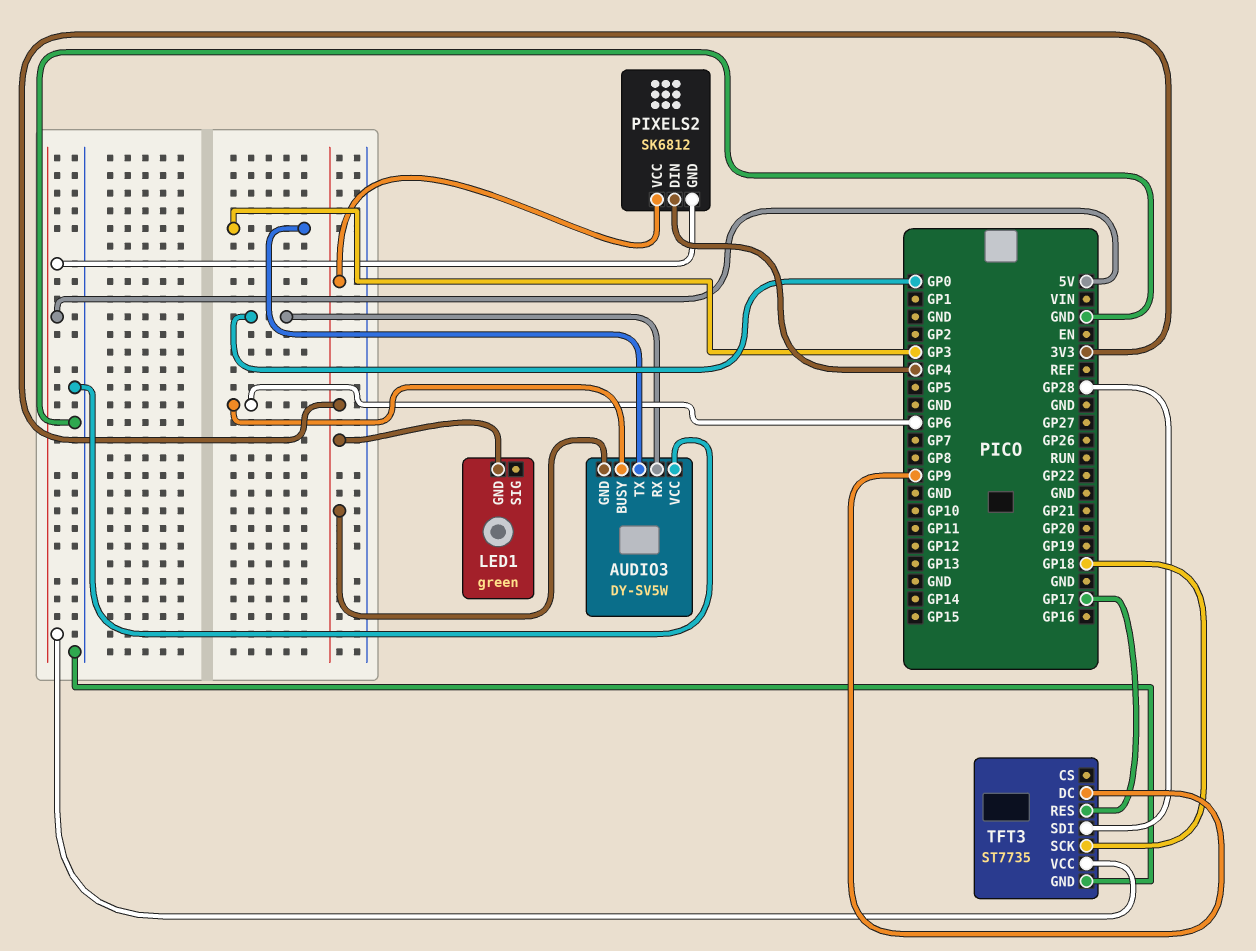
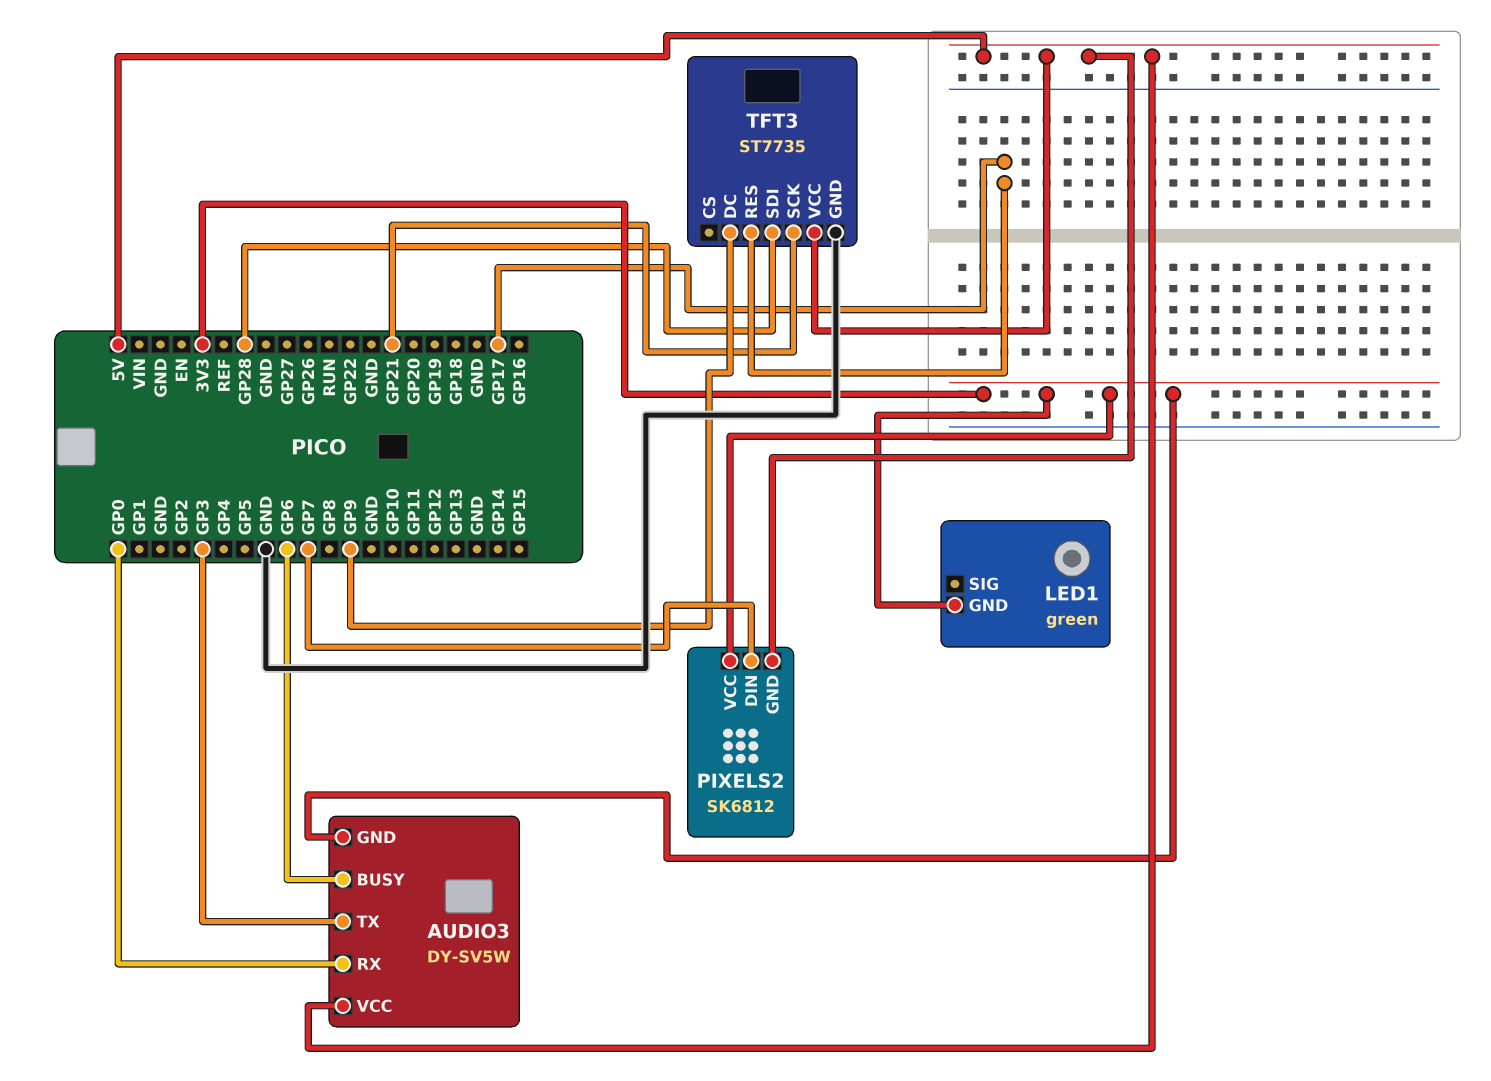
AUDIO3 pin VCC: GND -> 5V
PIXELS2 pin DIN: GP4 -> GP7
TFT3 pin SCK: GP18 -> GP21

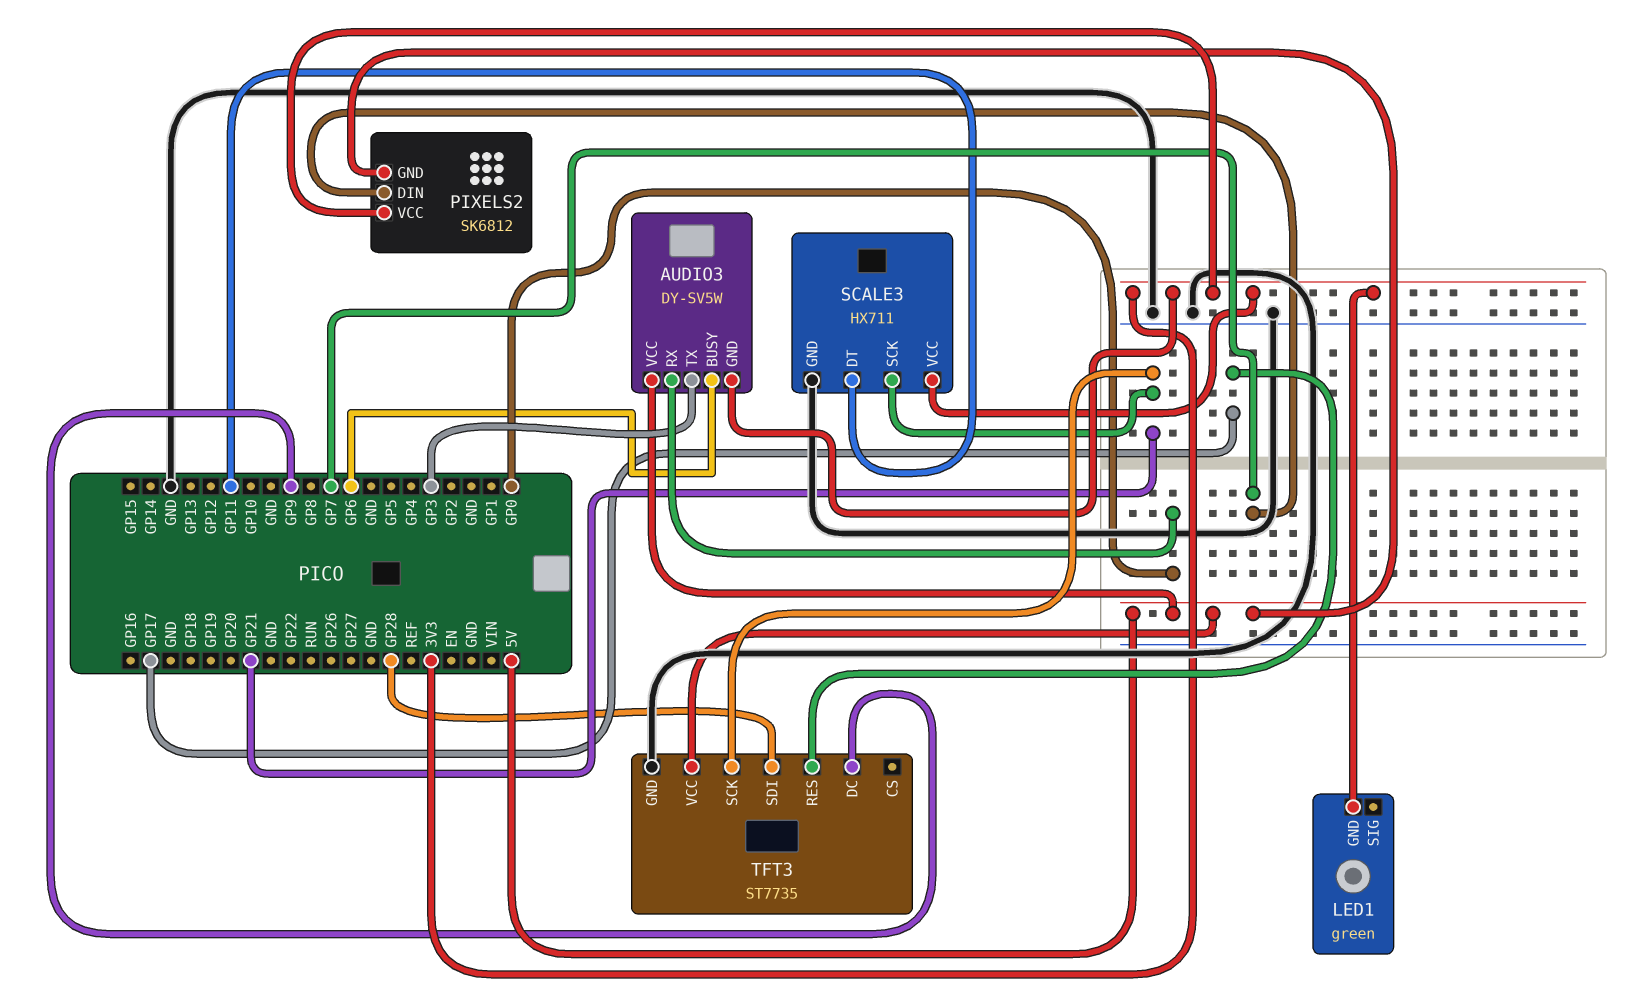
SCALE3: none -> HX711
SCALE3 pin DT: none -> GP11
SCALE3 pin GND: none -> GND
SCALE3 pin SCK: none -> GP21
SCALE3 pin VCC: none -> 3V3

